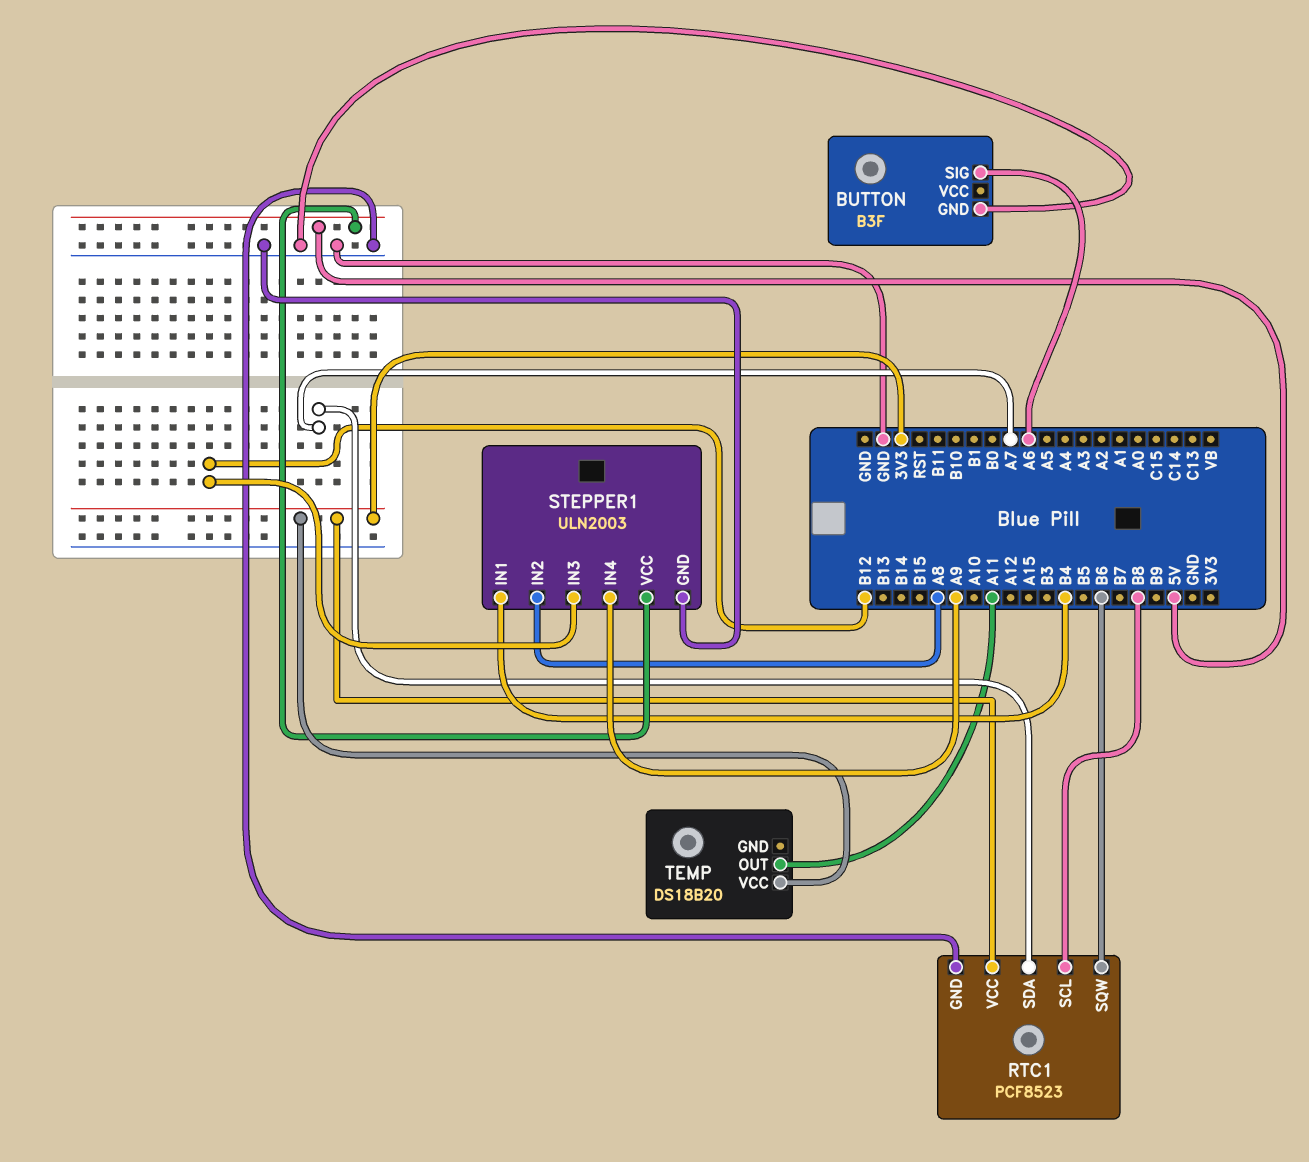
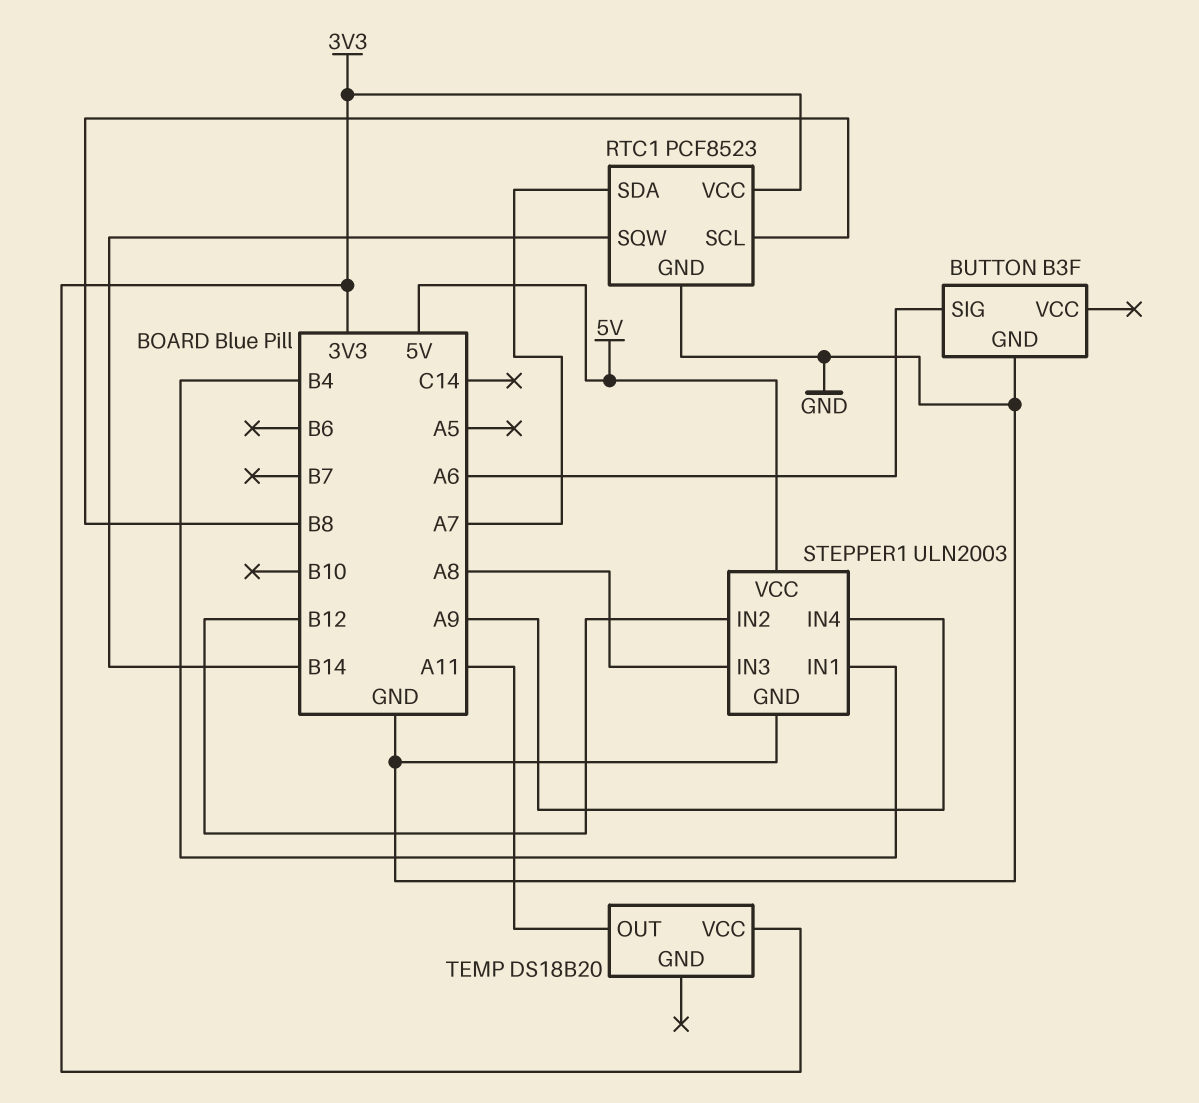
RTC1 pin SQW: B6 -> B14
STEPPER1 pin IN2: A8 -> B12
STEPPER1 pin IN3: B12 -> A8

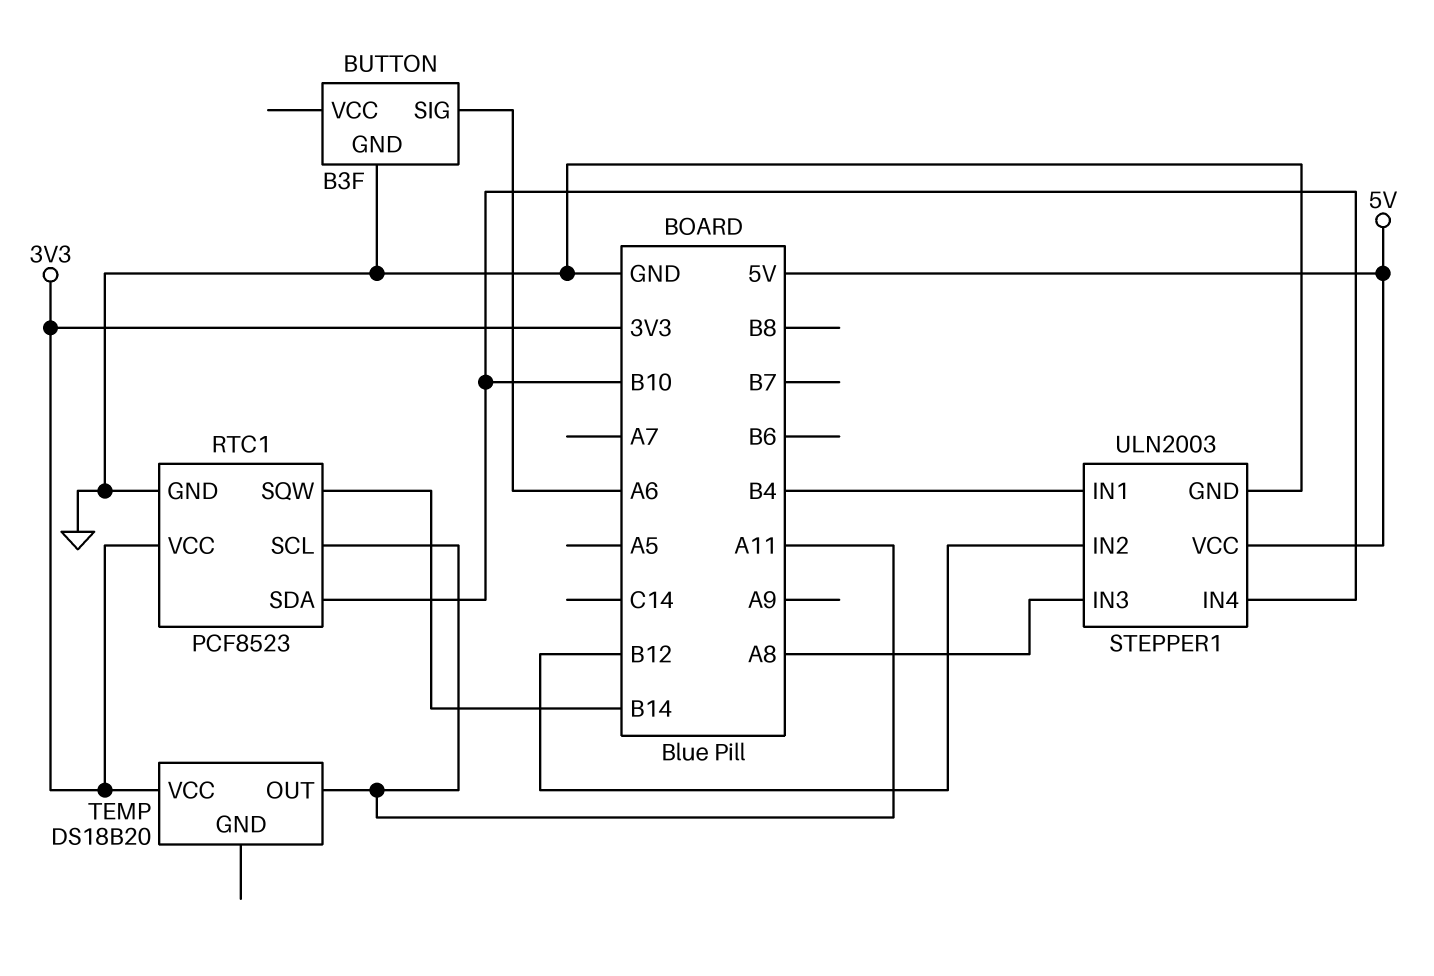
RTC1 pin SCL: B8 -> A11
RTC1 pin SDA: A7 -> B10
STEPPER1 pin IN4: A9 -> B10

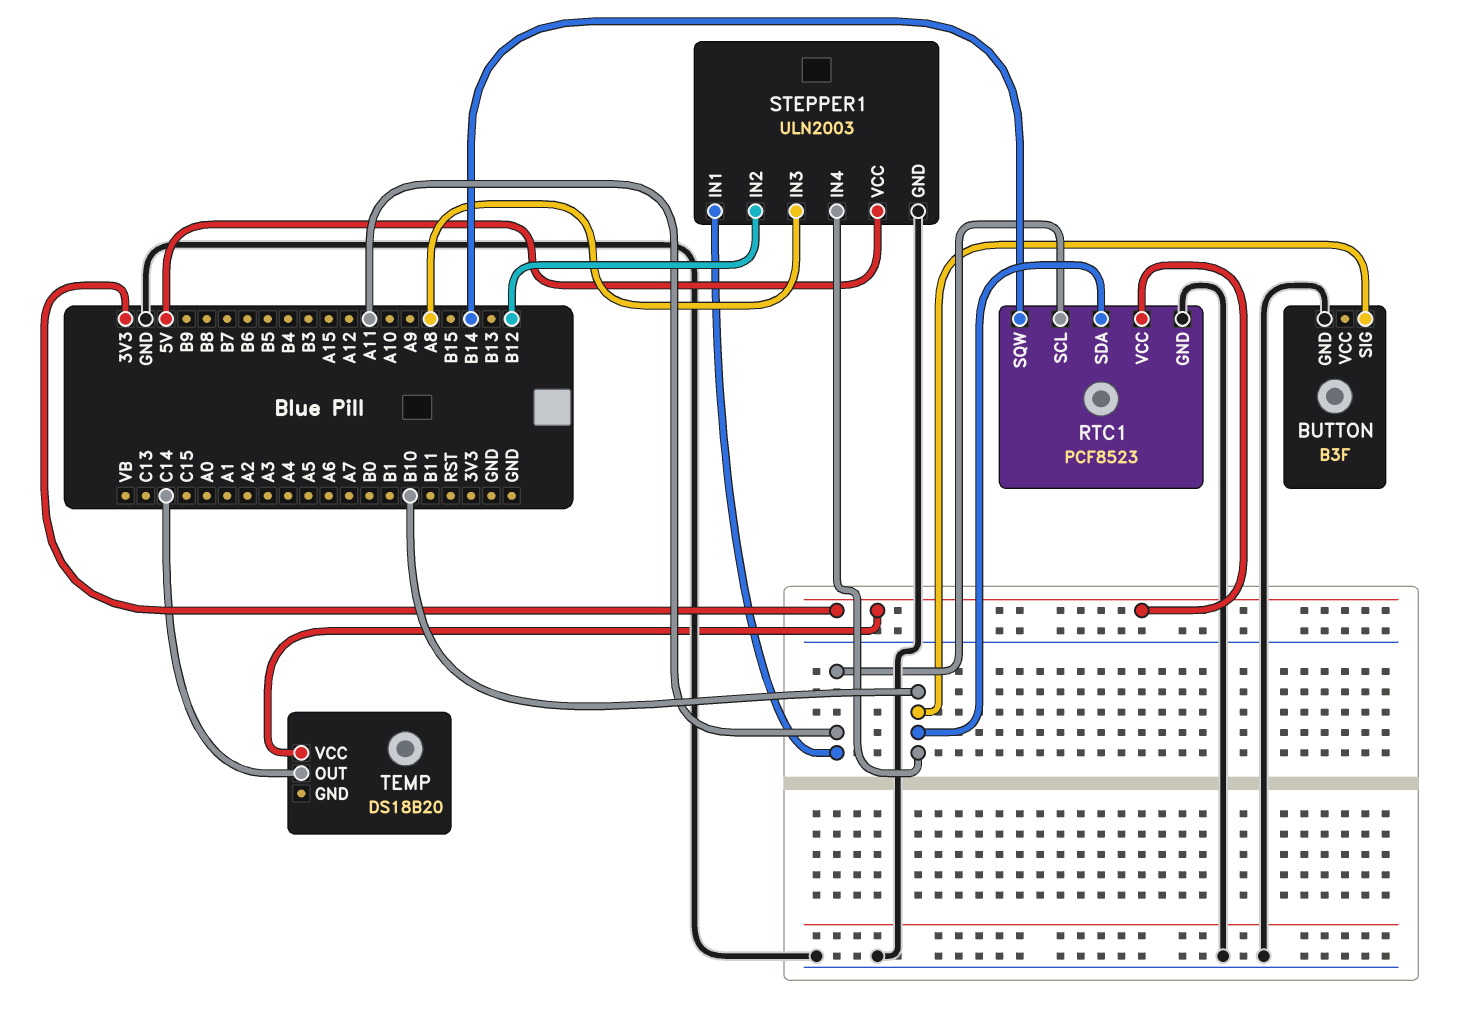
BUTTON pin SIG: A6 -> B10
STEPPER1 pin IN1: B4 -> A11
TEMP pin OUT: A11 -> C14

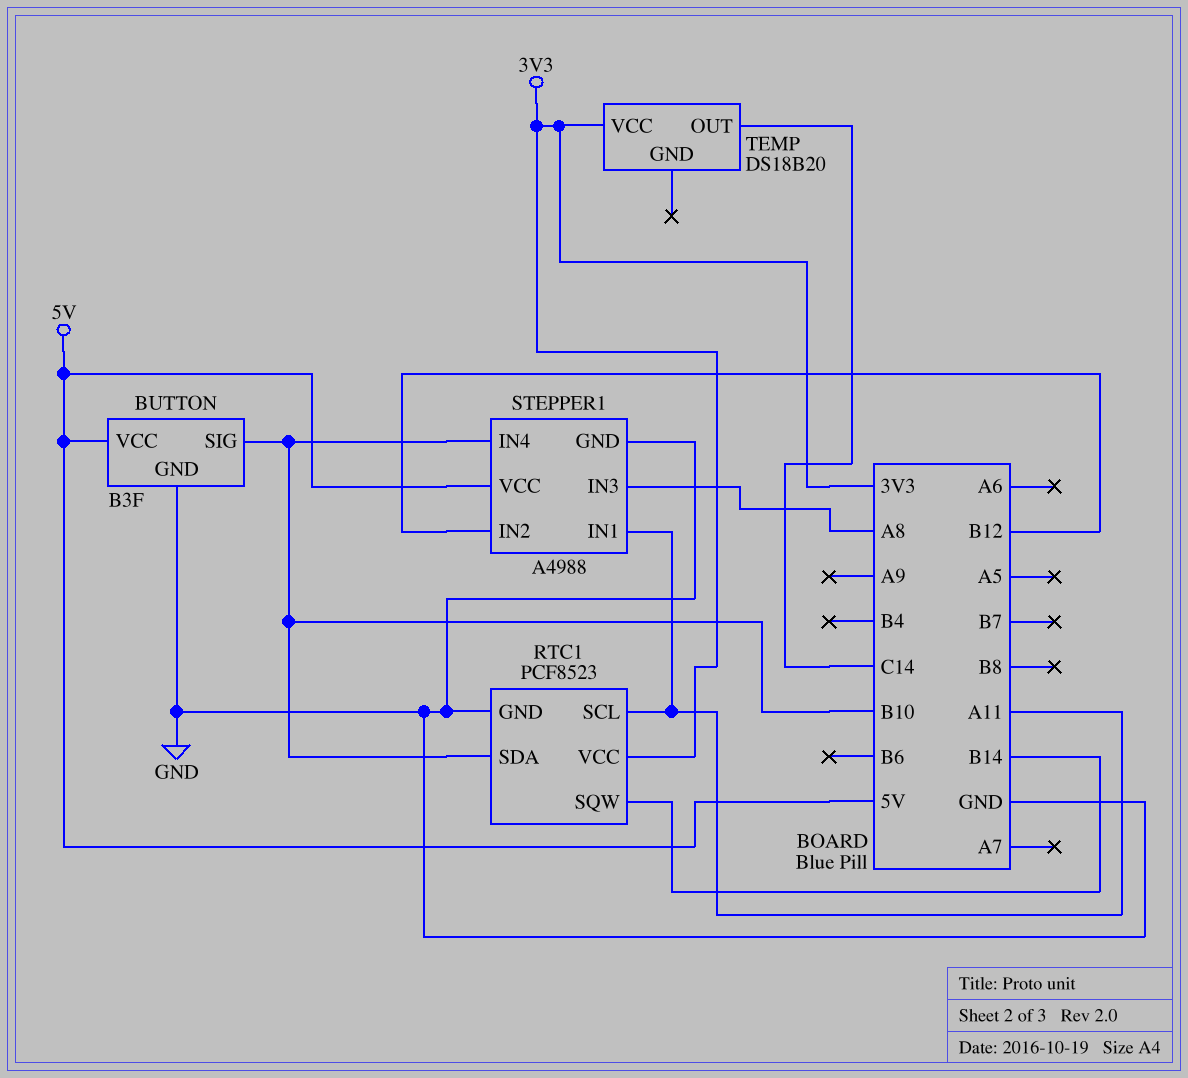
BUTTON pin VCC: none -> 5V
STEPPER1: ULN2003 -> A4988

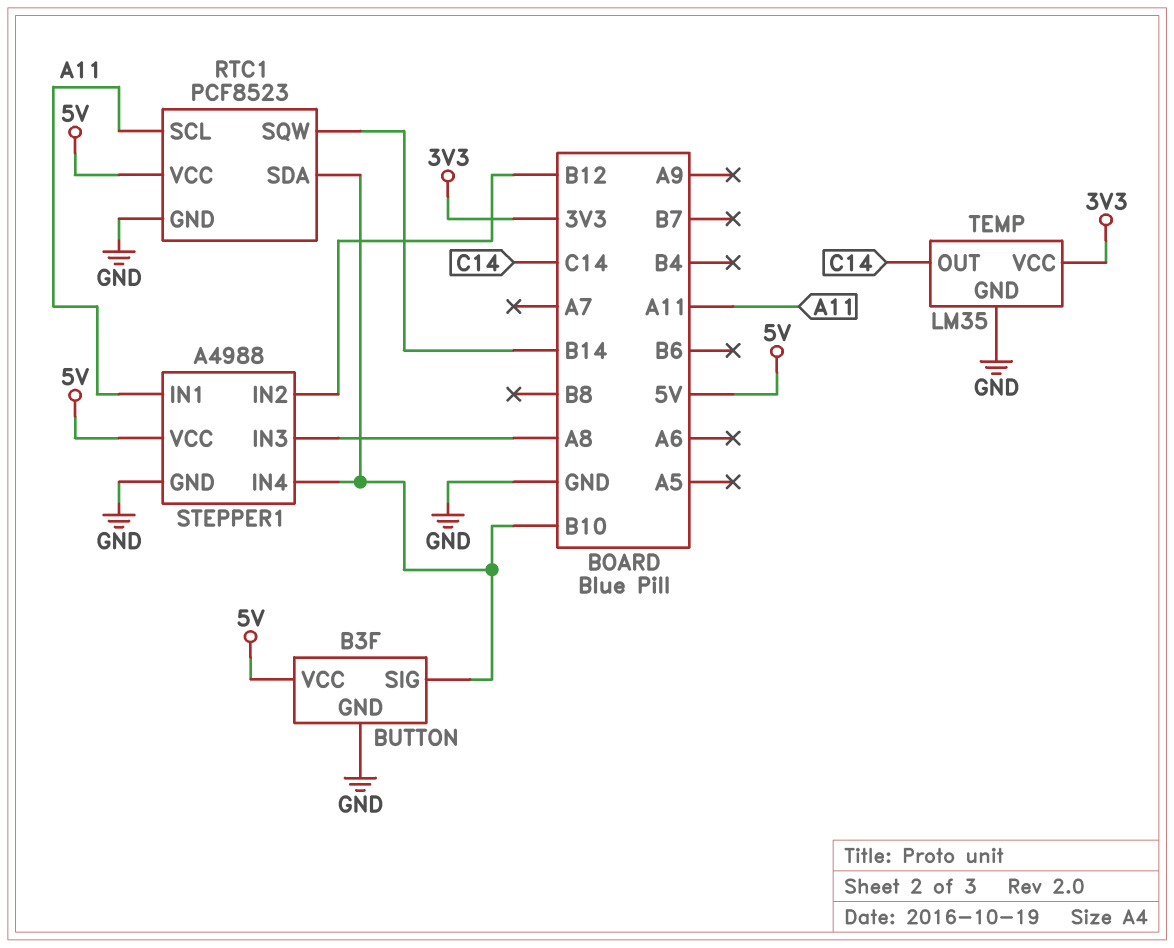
RTC1 pin VCC: 3V3 -> 5V
TEMP: DS18B20 -> LM35
TEMP pin GND: none -> GND

